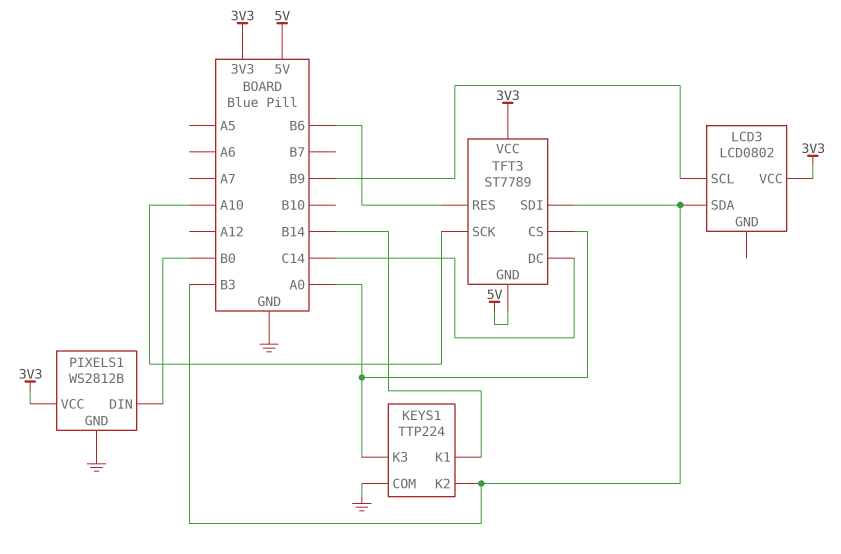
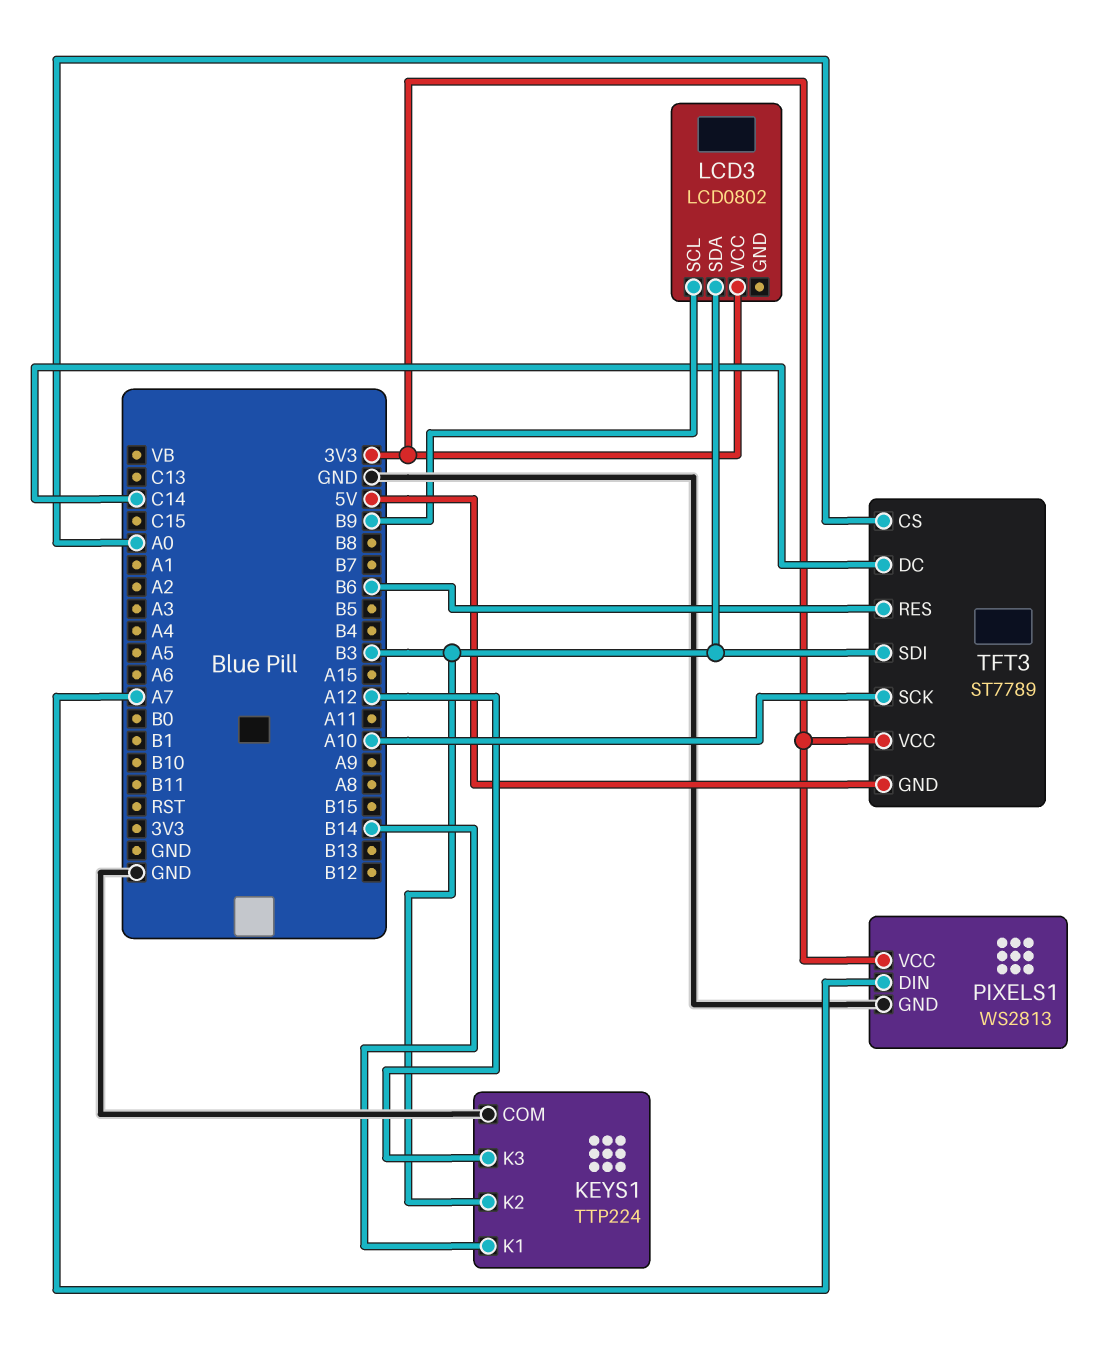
KEYS1 pin K3: A0 -> A12
PIXELS1: WS2812B -> WS2813
PIXELS1 pin DIN: B0 -> A7

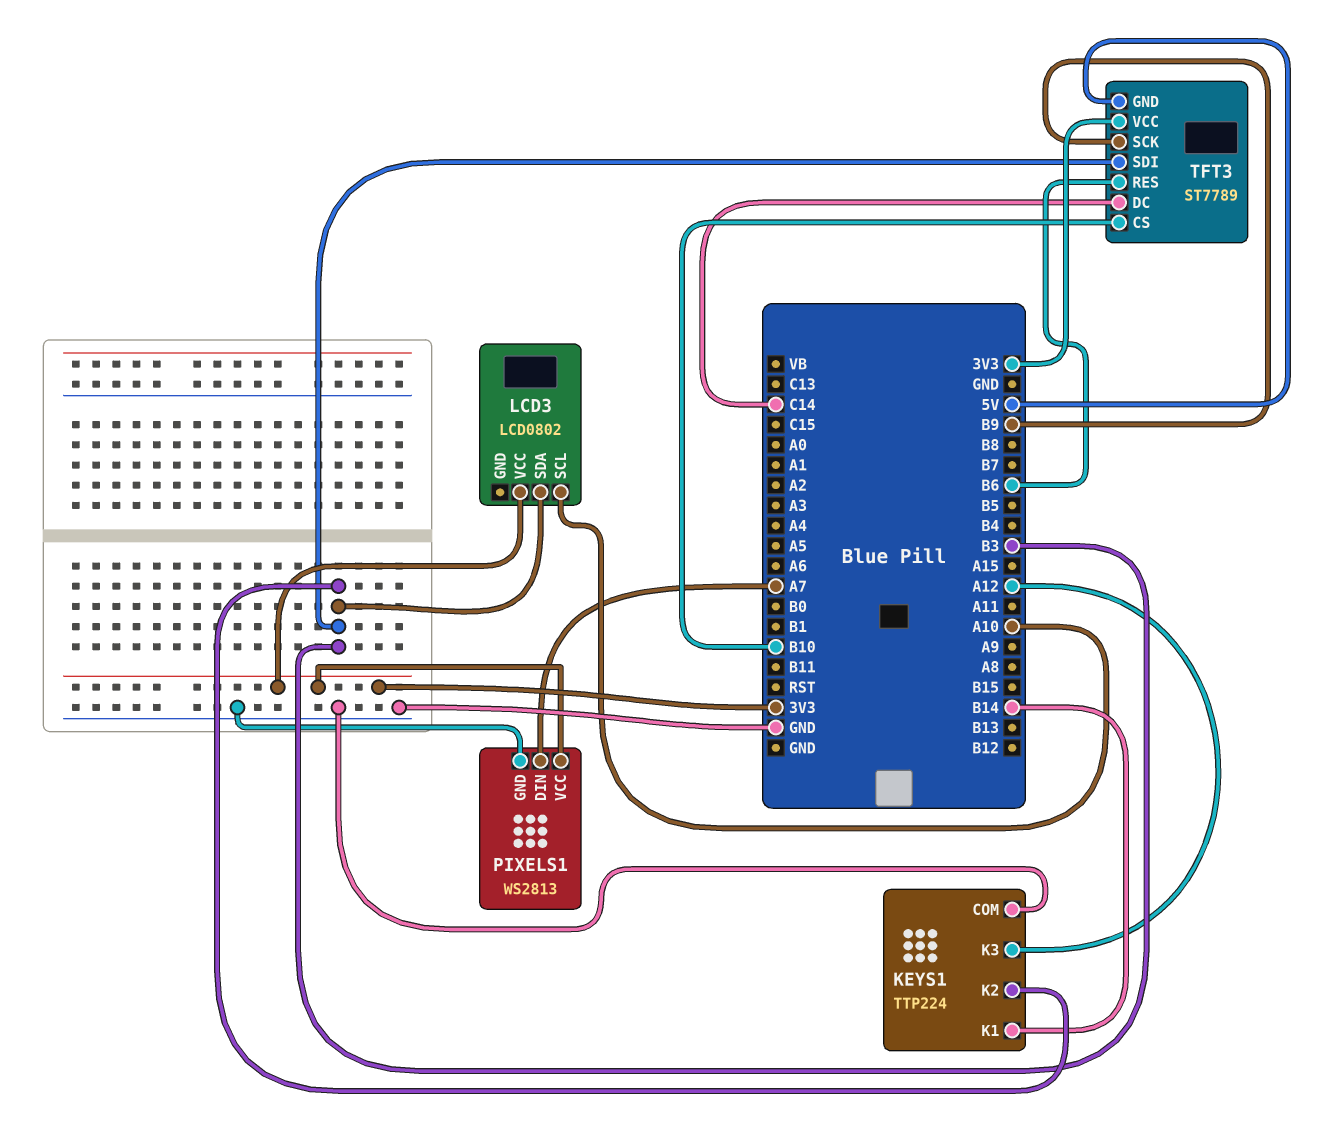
LCD3 pin SCL: B9 -> A10
TFT3 pin CS: A0 -> B10
TFT3 pin SCK: A10 -> B9

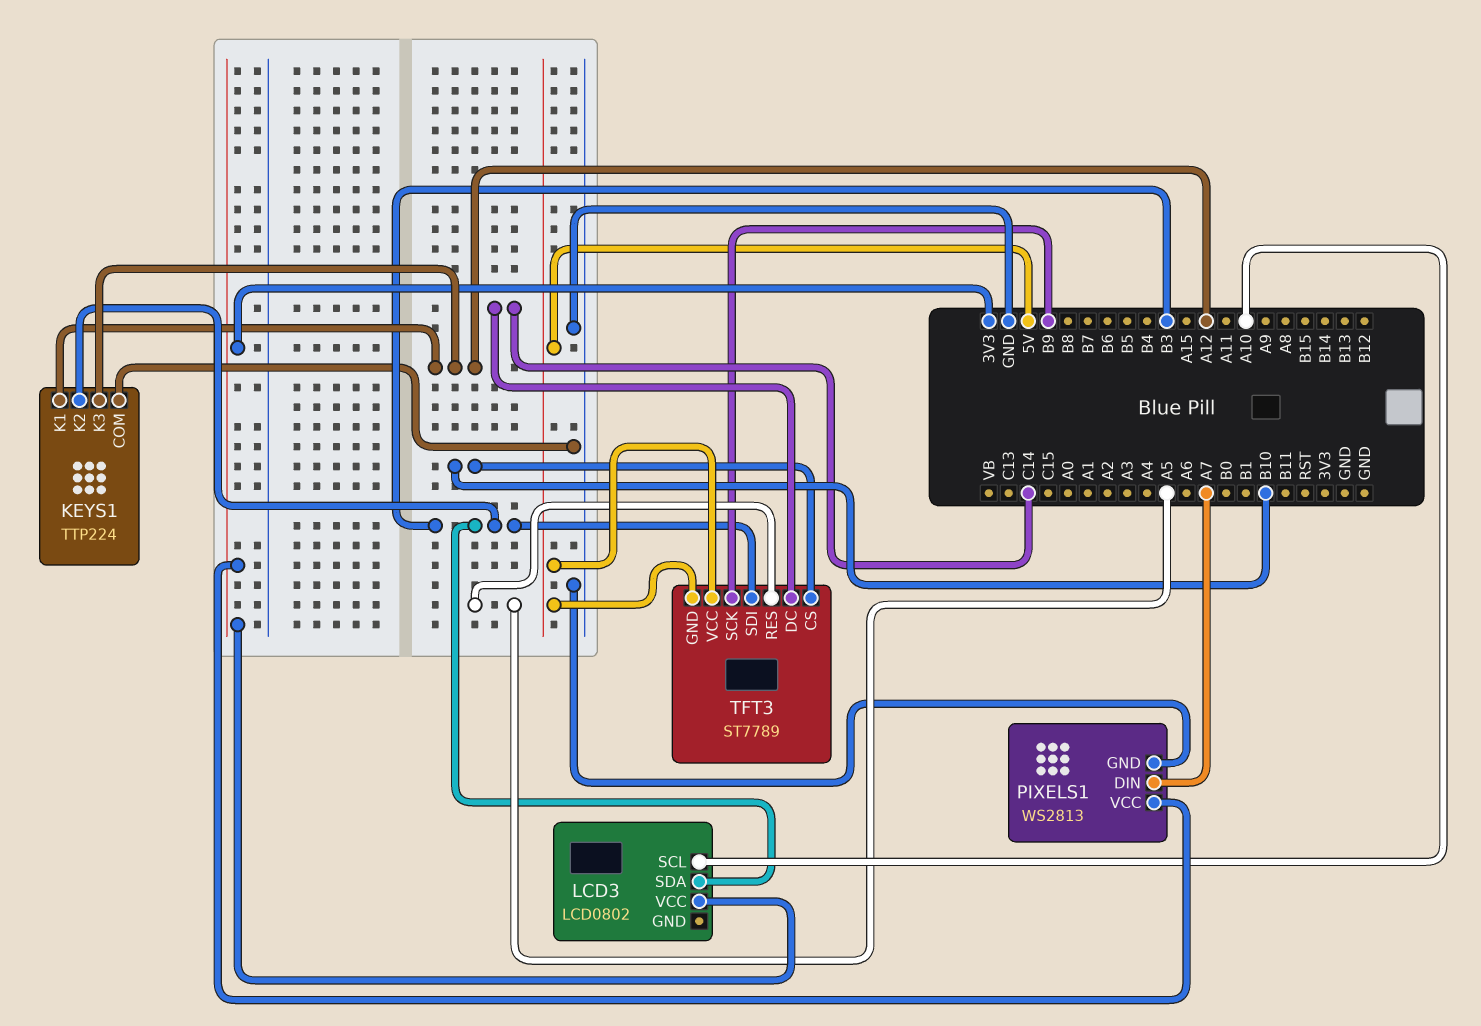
KEYS1 pin K1: B14 -> A12
TFT3 pin RES: B6 -> A5
TFT3 pin VCC: 3V3 -> 5V

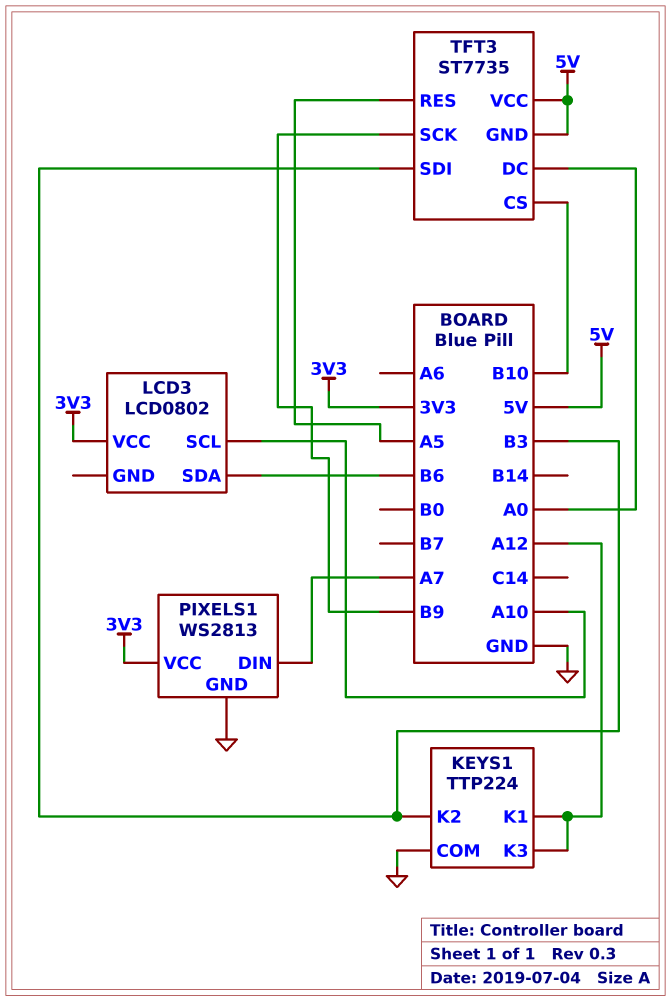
LCD3 pin SDA: B3 -> B6
TFT3: ST7789 -> ST7735
TFT3 pin DC: C14 -> A0

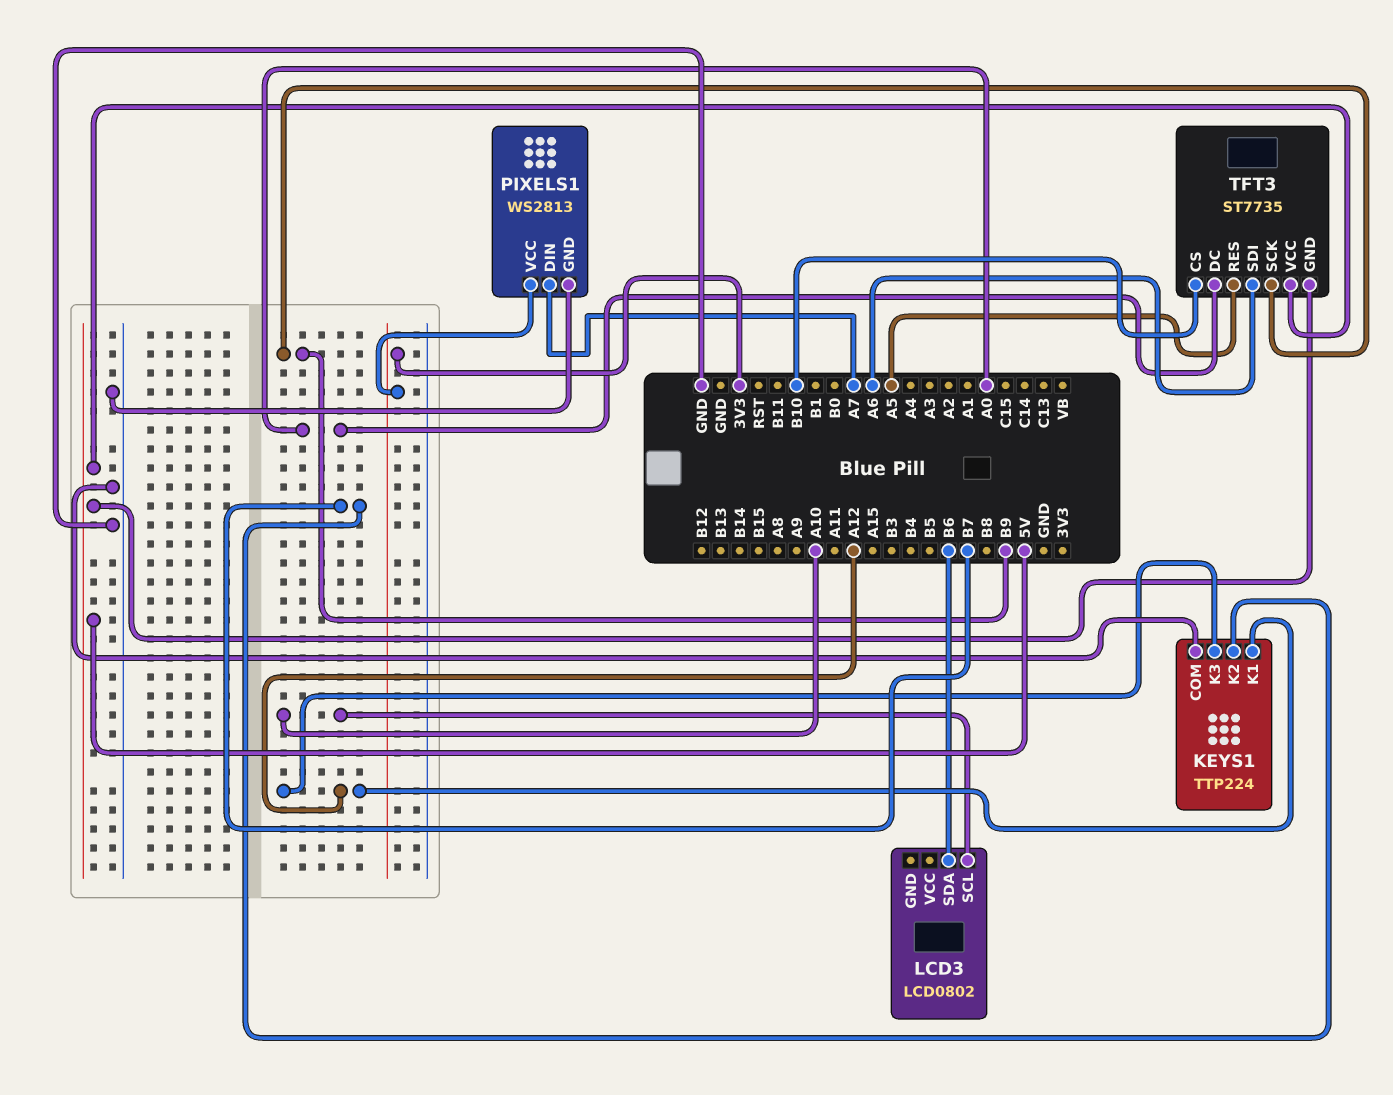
KEYS1 pin K2: B3 -> B7
LCD3 pin VCC: 3V3 -> none
TFT3 pin SDI: B3 -> A6

